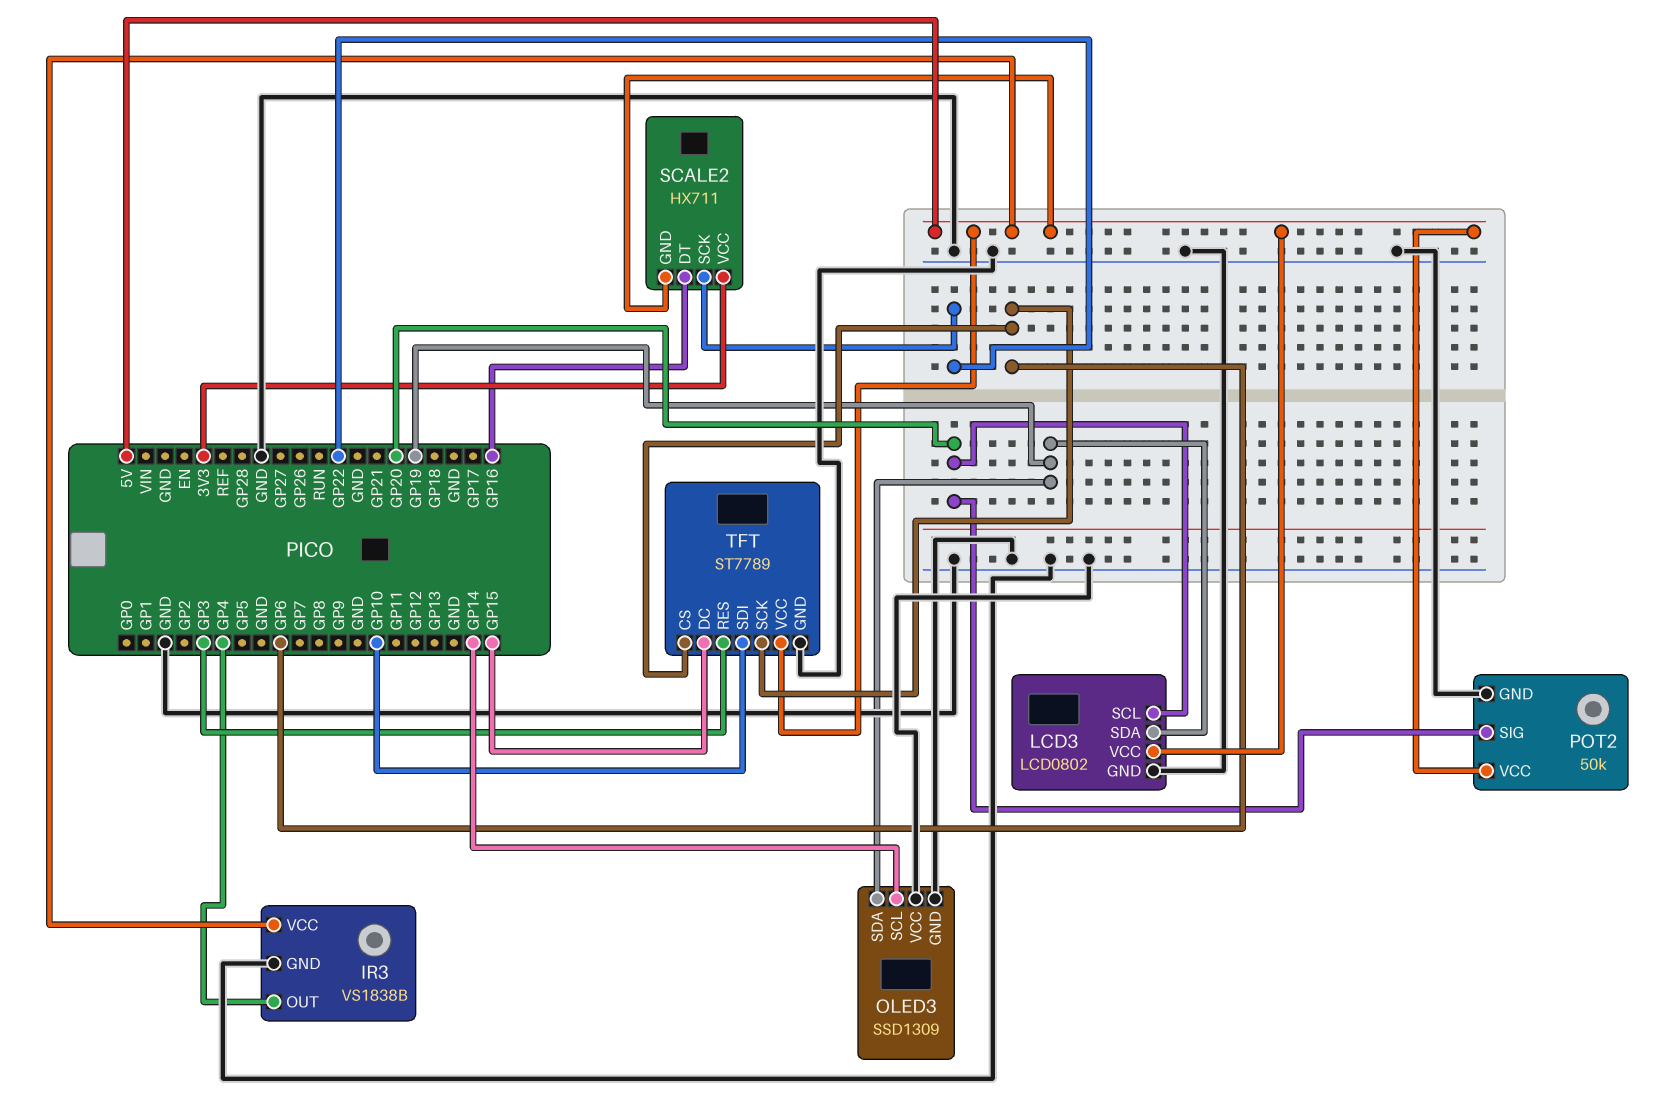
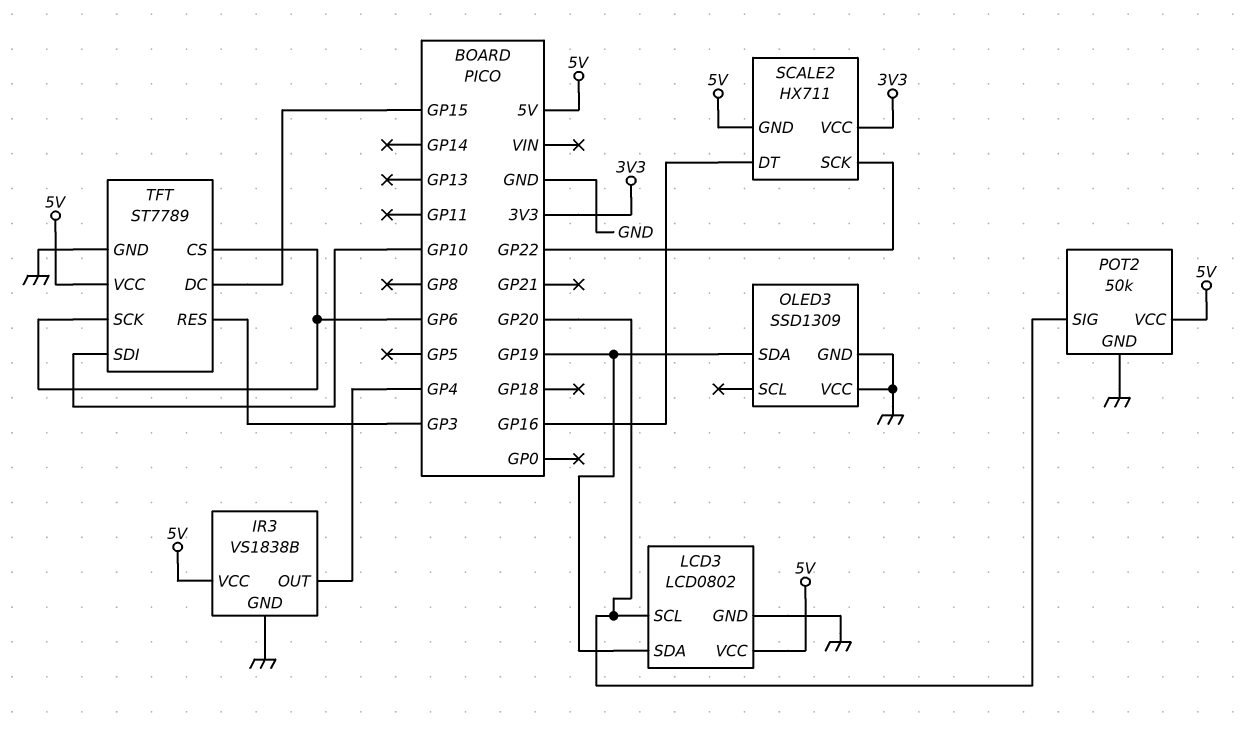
OLED3 pin SCL: GP14 -> none

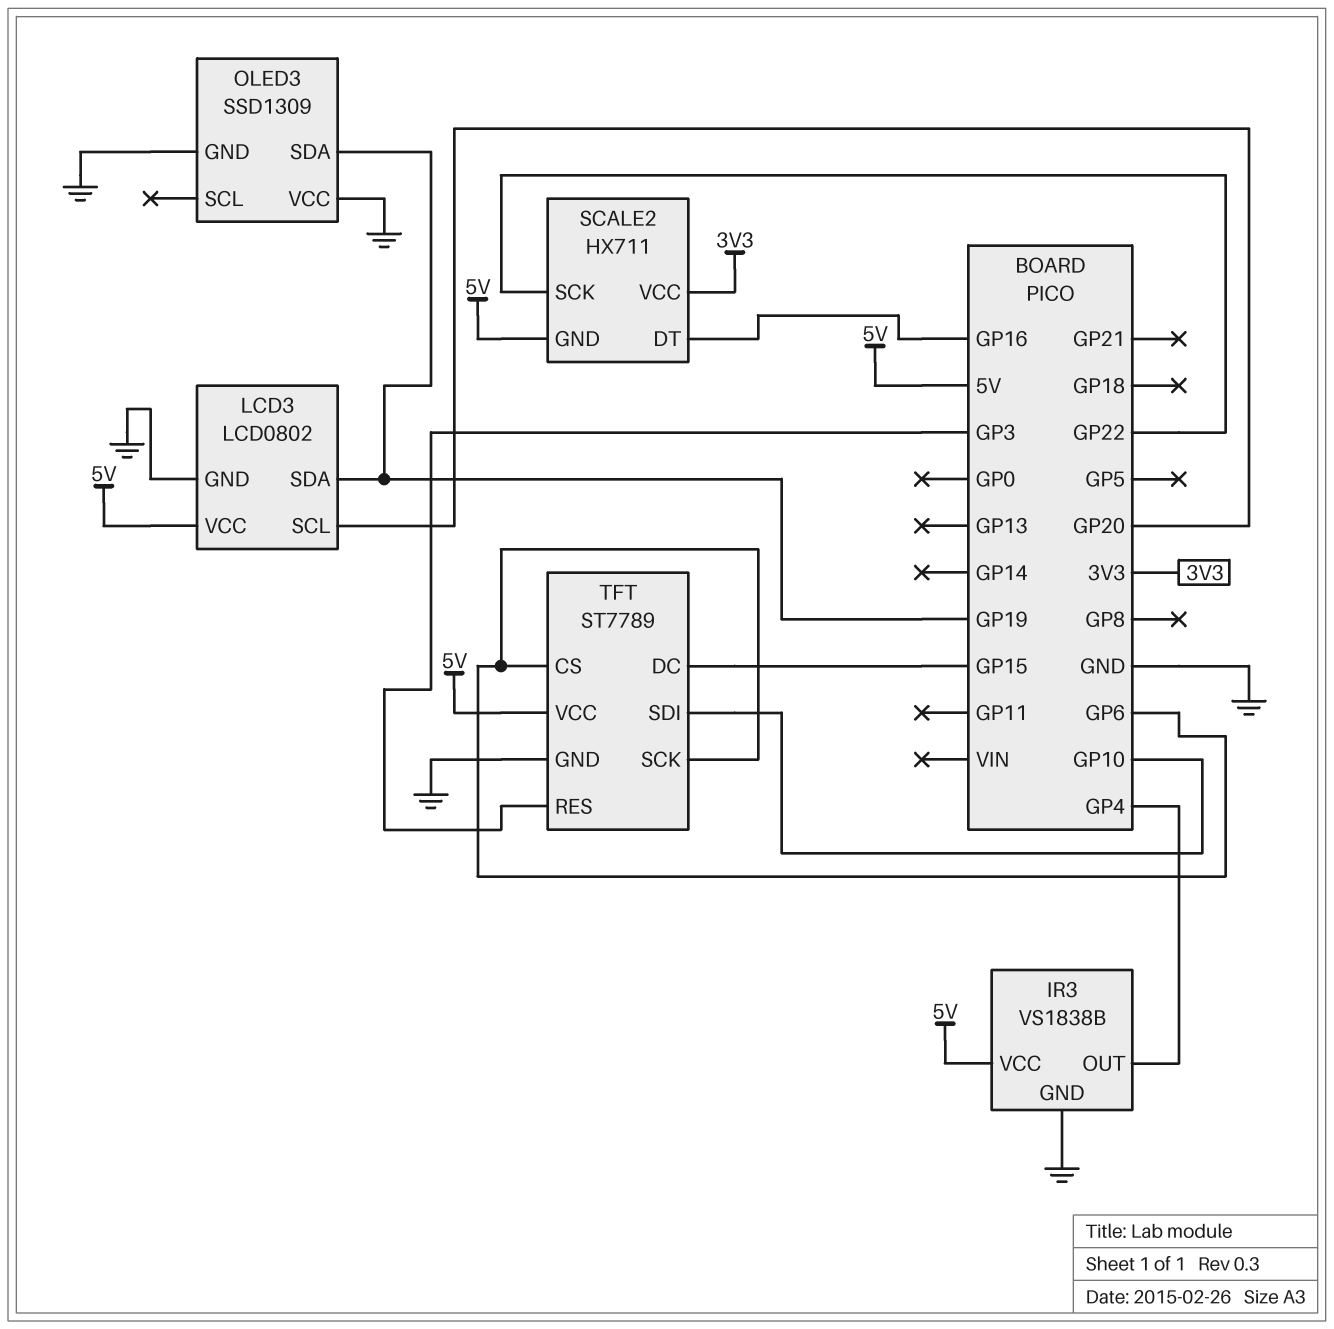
POT2: 50k -> none
POT2 pin GND: GND -> none
POT2 pin SIG: GP20 -> none
POT2 pin VCC: 5V -> none

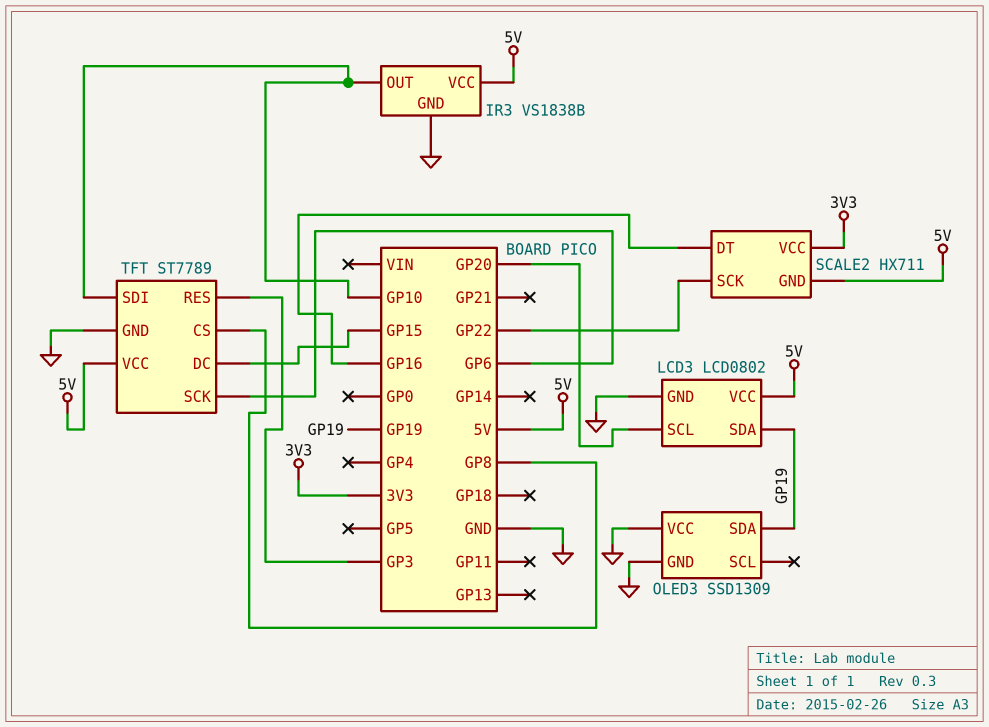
IR3 pin OUT: GP4 -> GP10
TFT pin CS: GP6 -> GP8

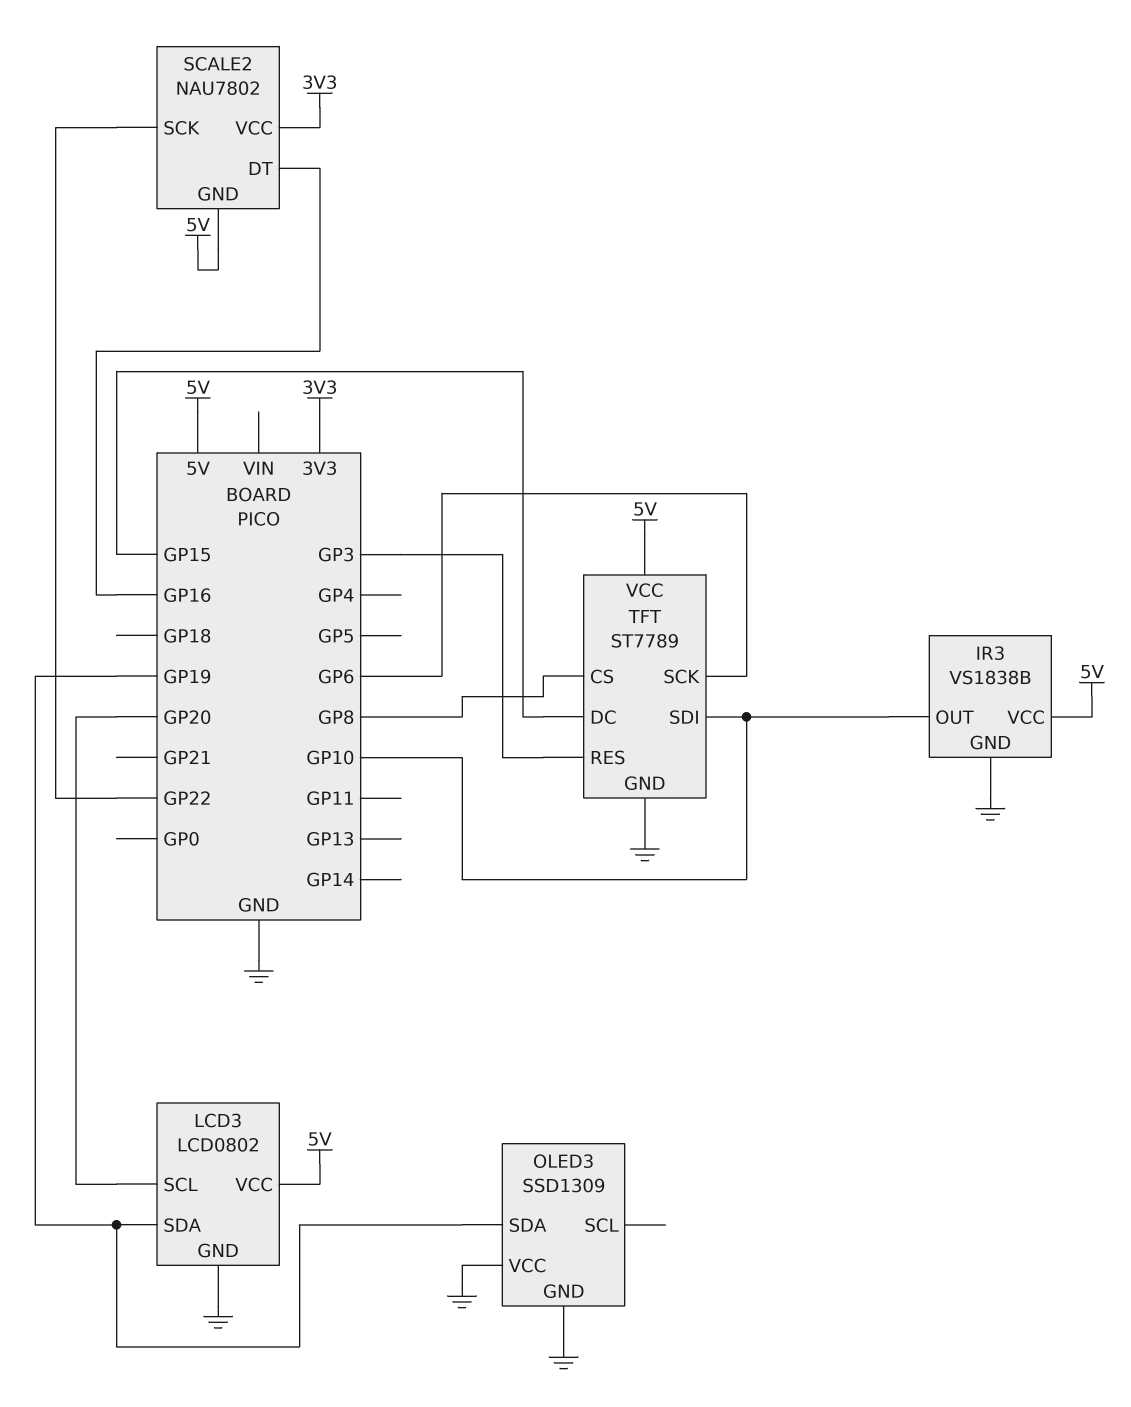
SCALE2: HX711 -> NAU7802

